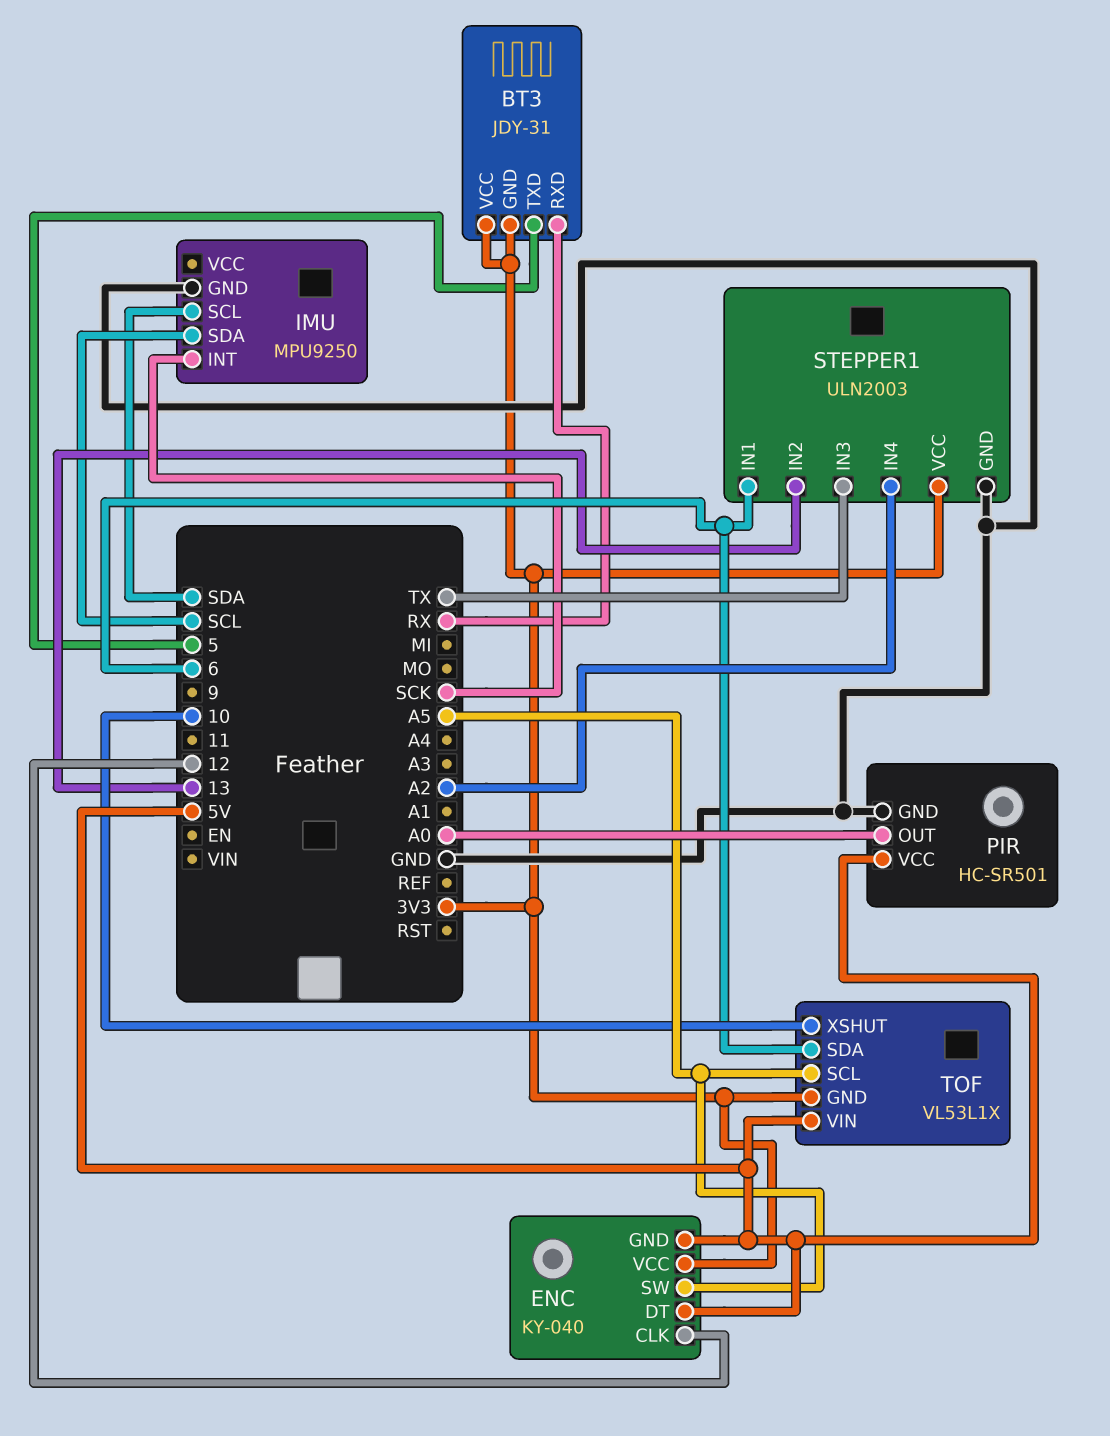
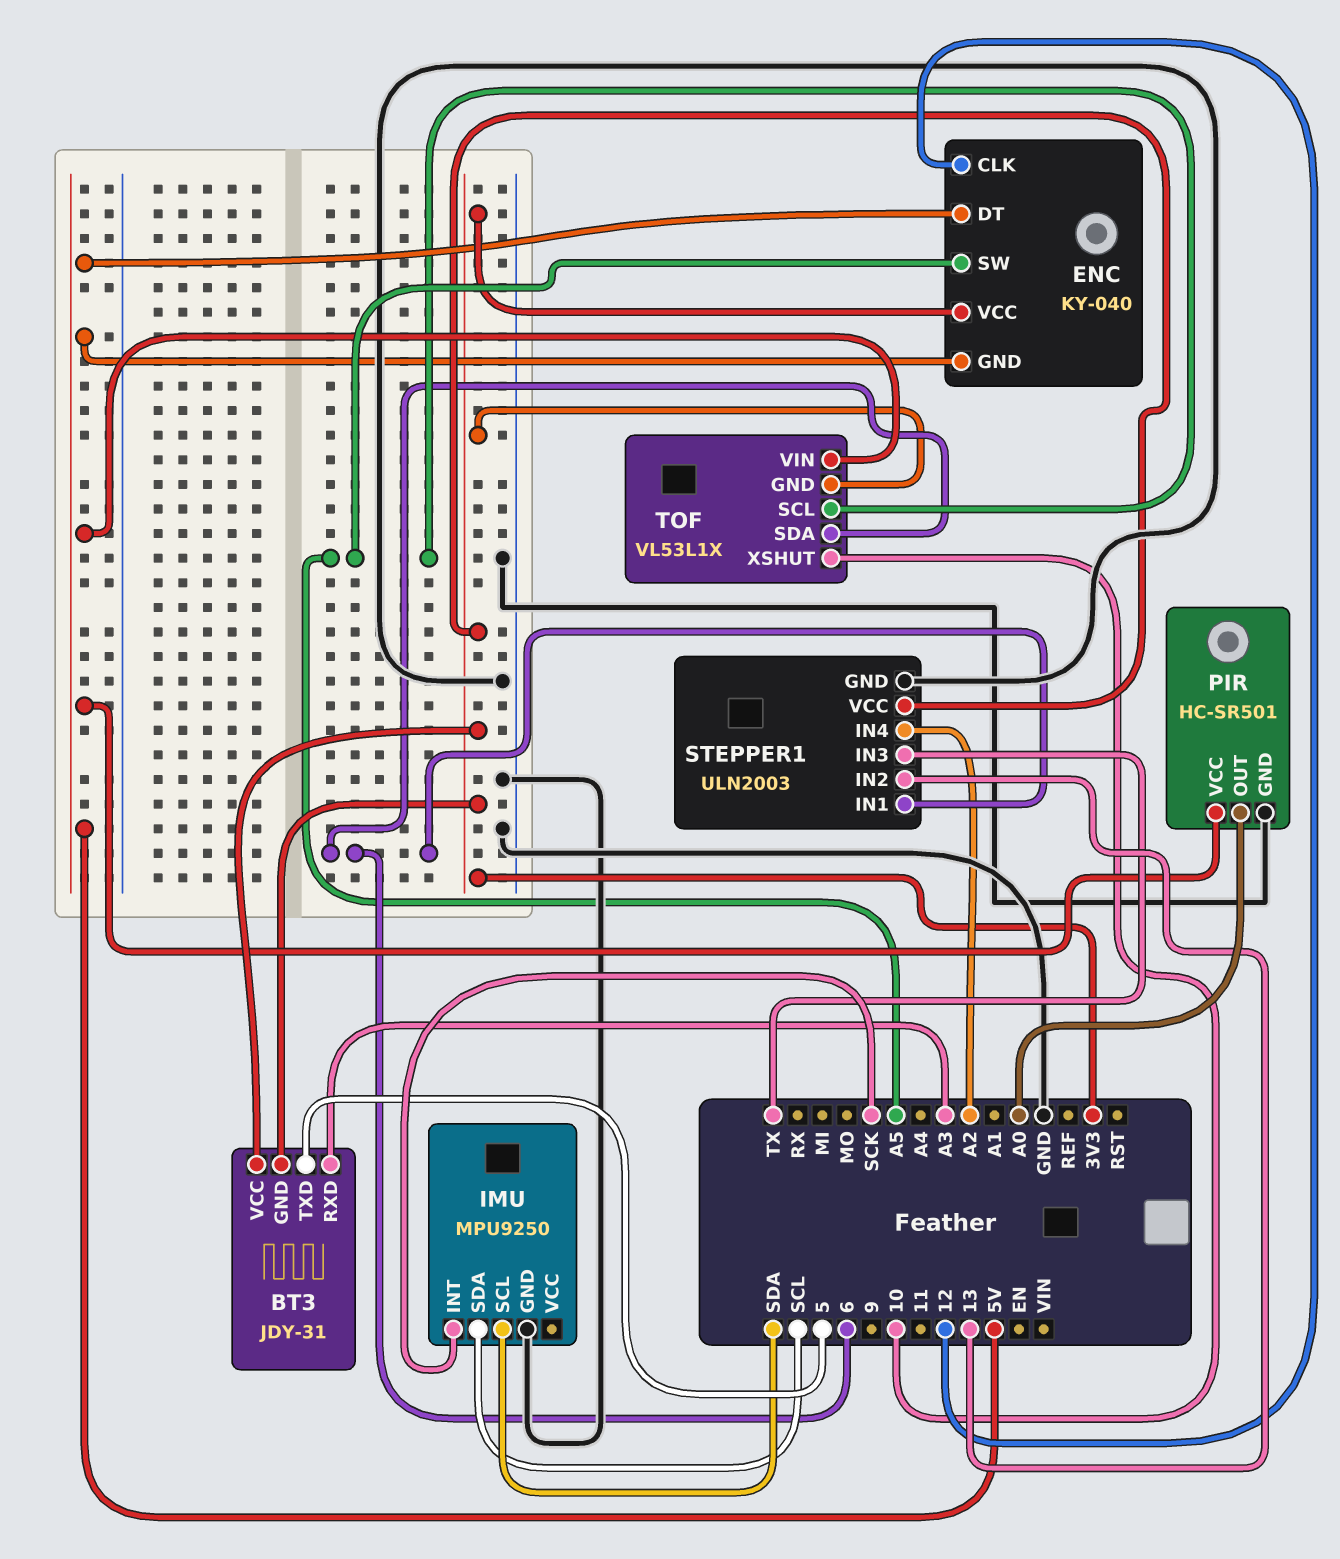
BT3 pin RXD: RX -> A3

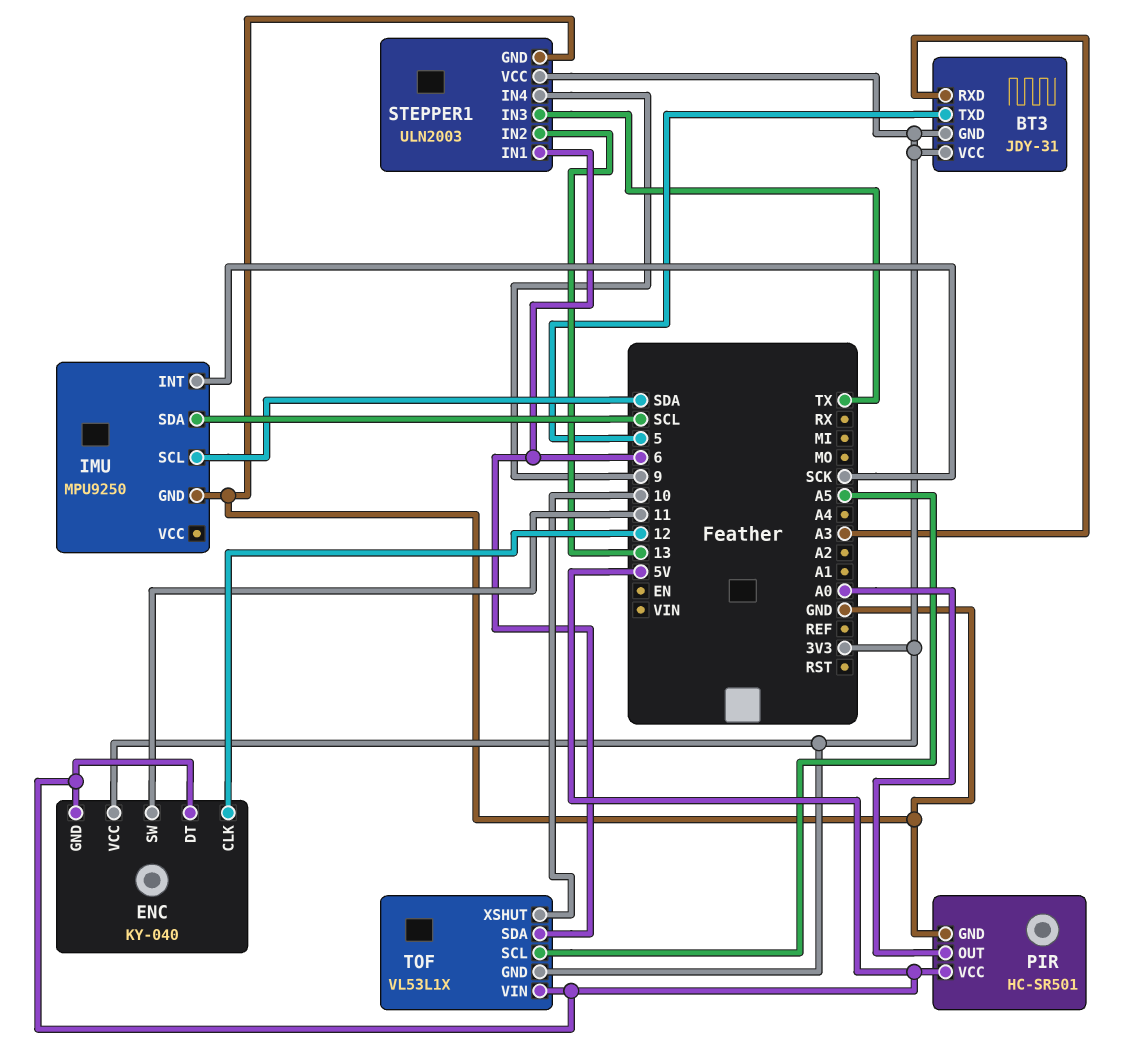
ENC pin SW: A5 -> 11
STEPPER1 pin IN4: A2 -> 9

